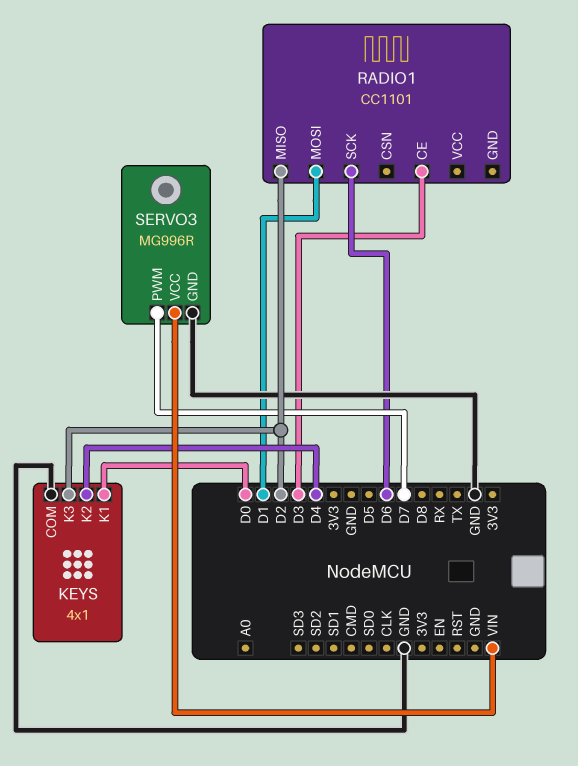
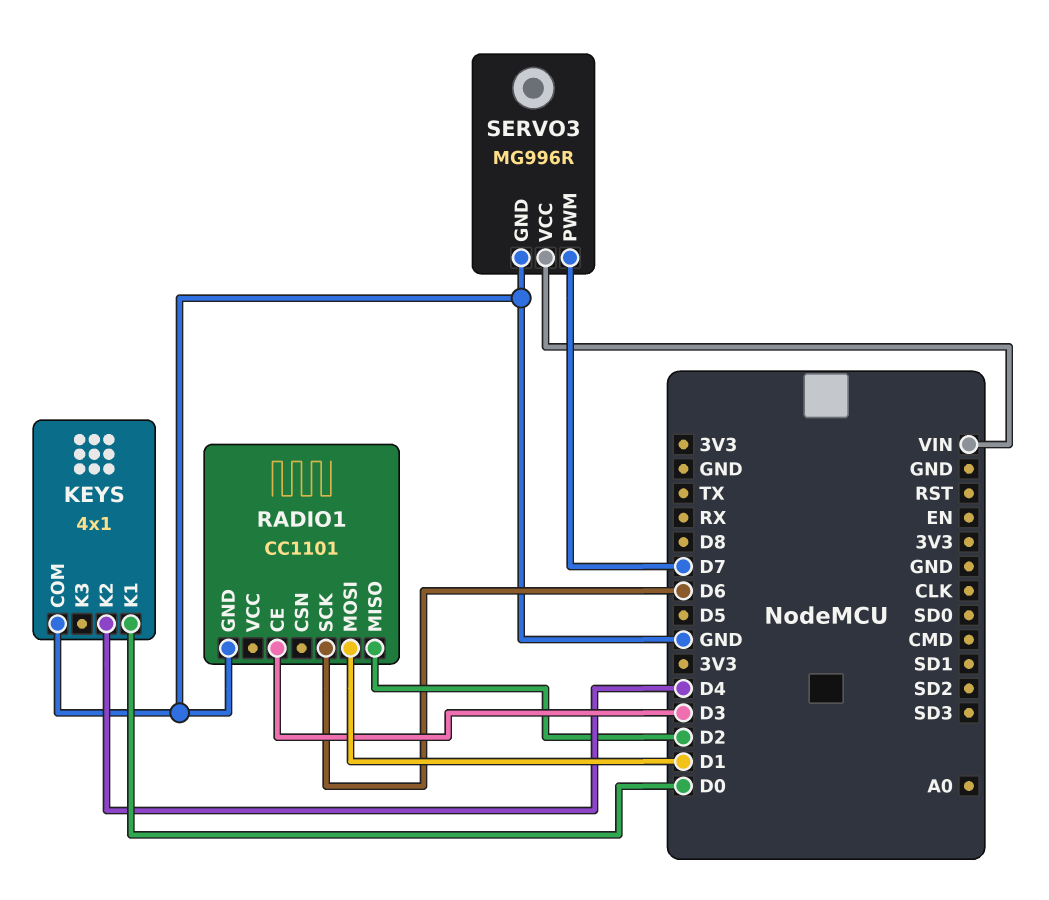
KEYS pin K3: D2 -> none
RADIO1 pin GND: none -> GND

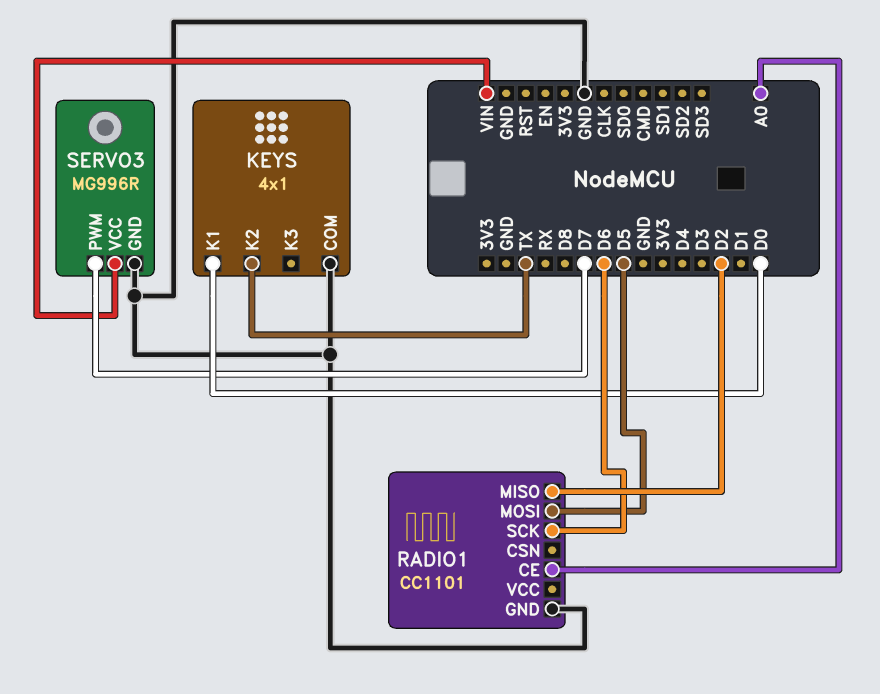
KEYS pin K2: D4 -> TX
RADIO1 pin CE: D3 -> A0
RADIO1 pin MOSI: D1 -> D5

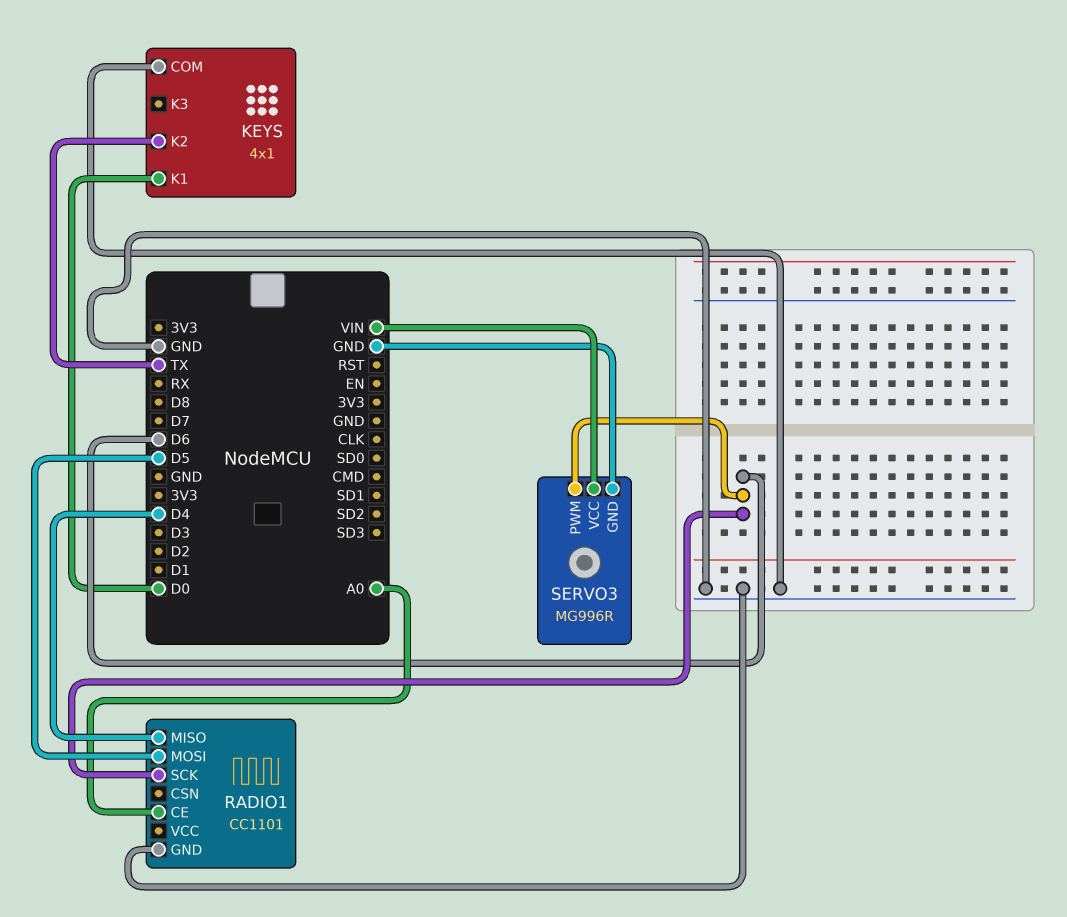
RADIO1 pin MISO: D2 -> D4
SERVO3 pin PWM: D7 -> D6

